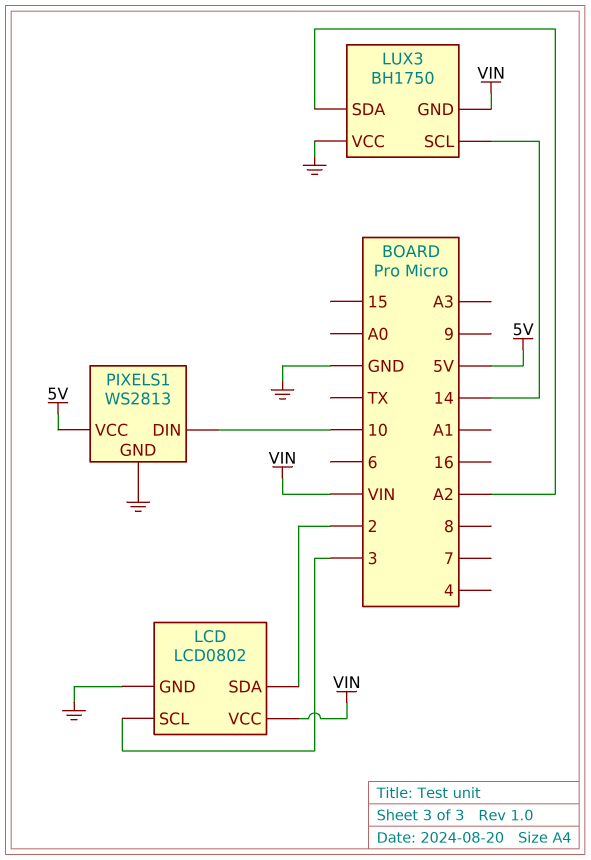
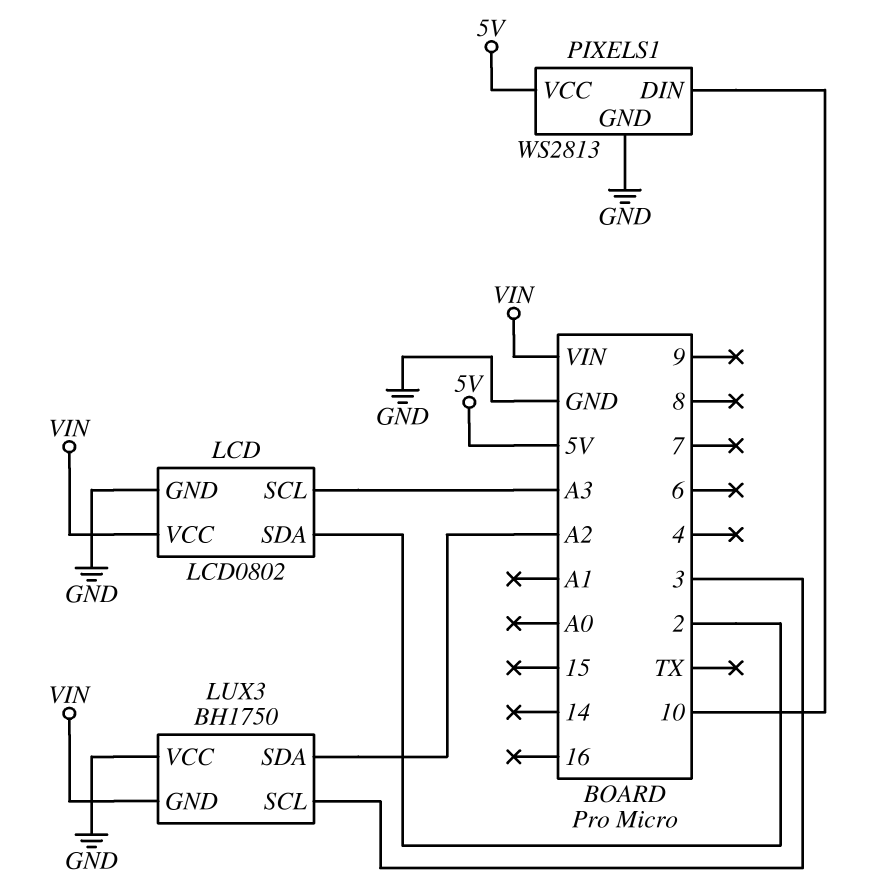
LCD pin SCL: 3 -> A3
LUX3 pin SCL: 14 -> 3

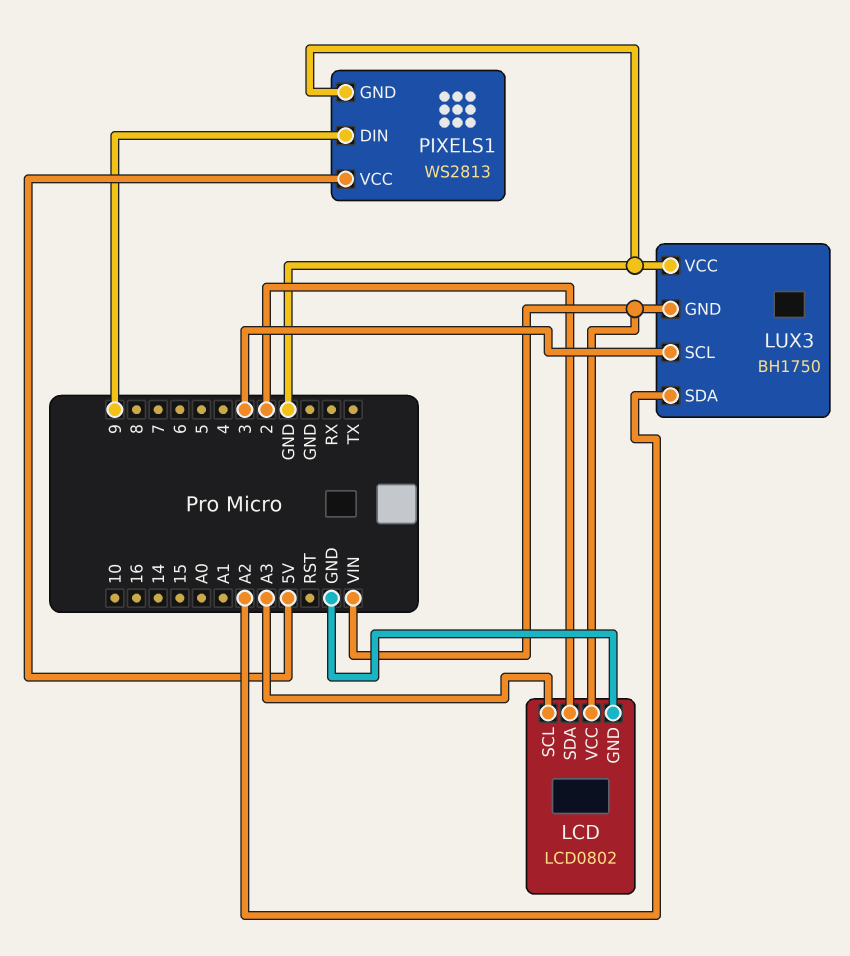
PIXELS1 pin DIN: 10 -> 9

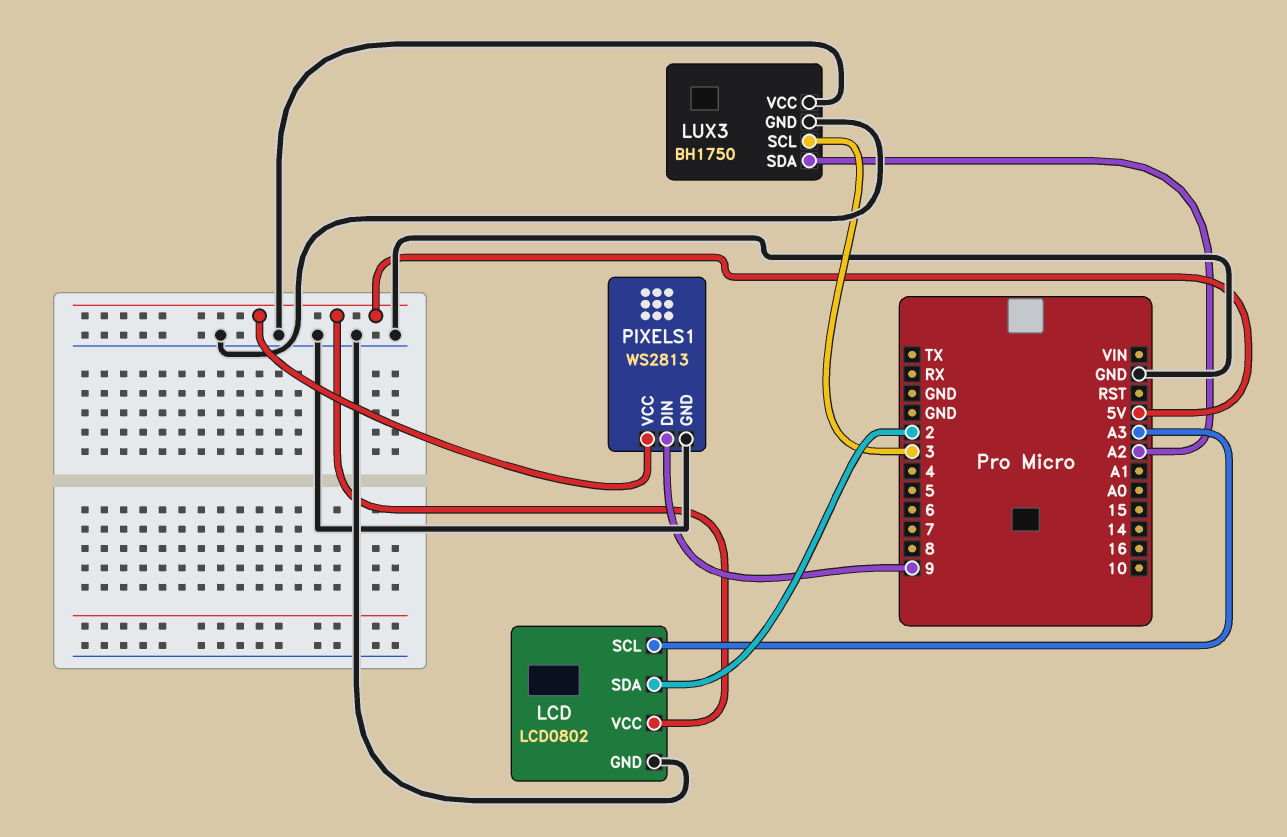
LCD pin VCC: VIN -> 5V
LUX3 pin GND: VIN -> GND

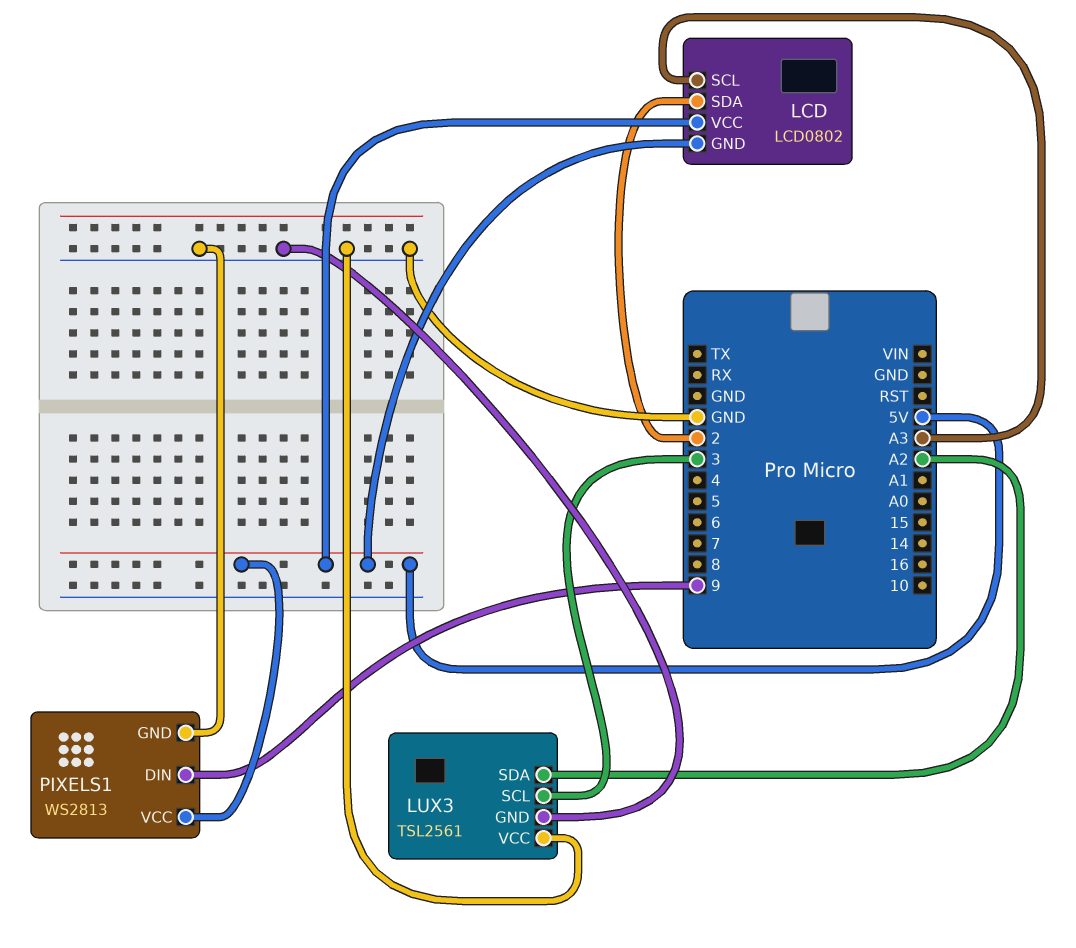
LCD pin GND: GND -> 5V
LUX3: BH1750 -> TSL2561

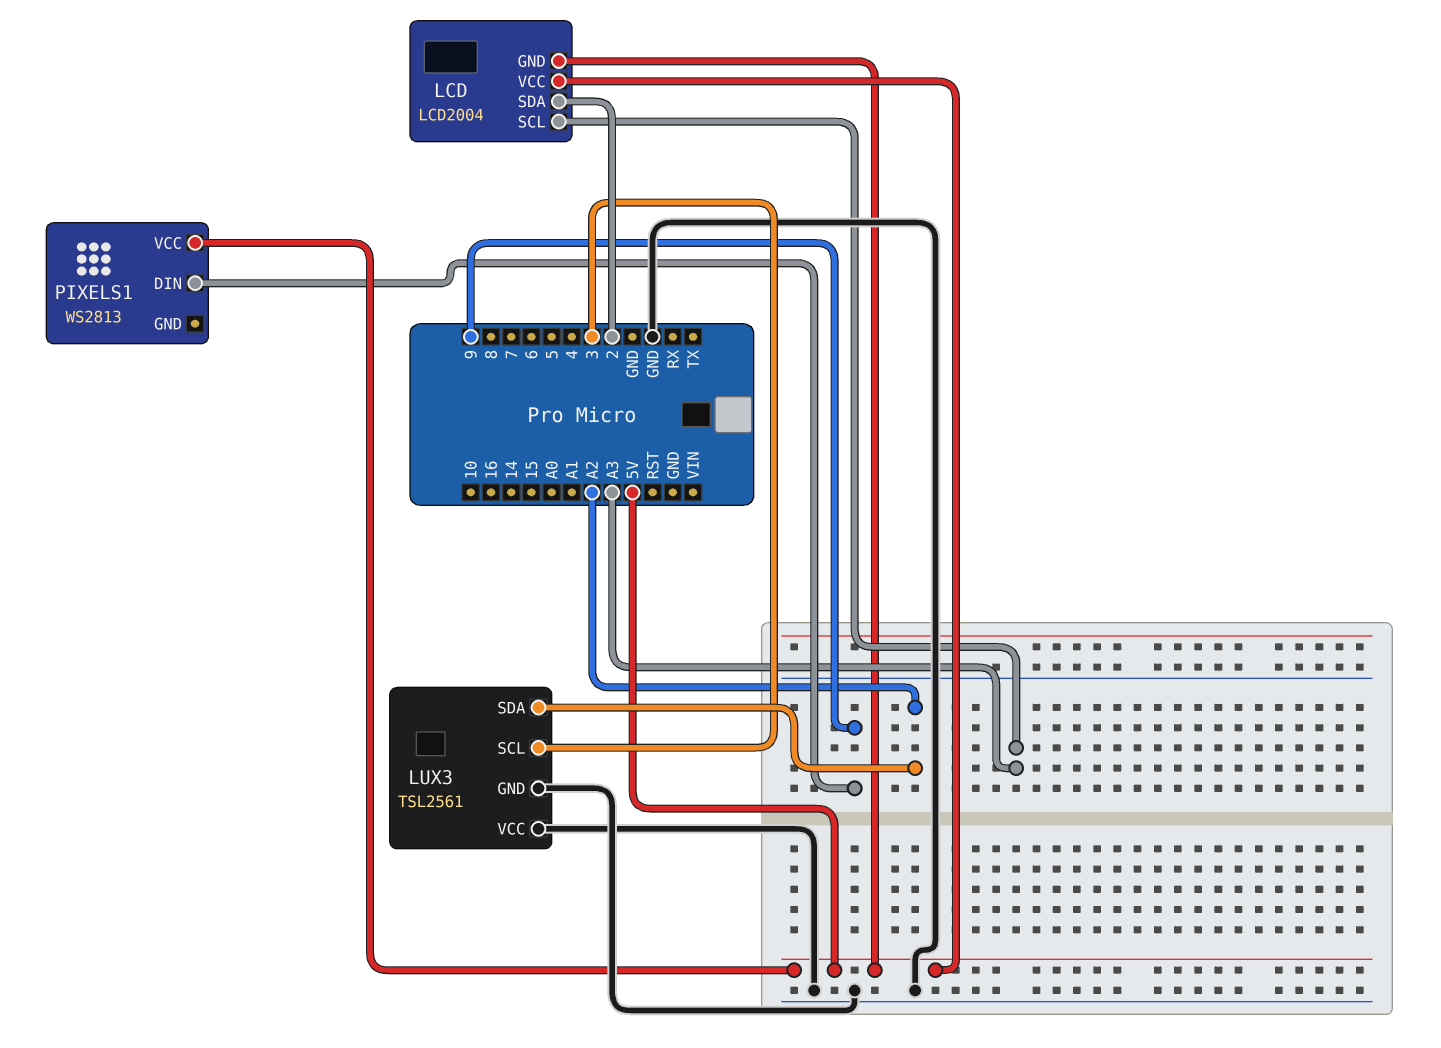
LCD: LCD0802 -> LCD2004
PIXELS1 pin GND: GND -> none

